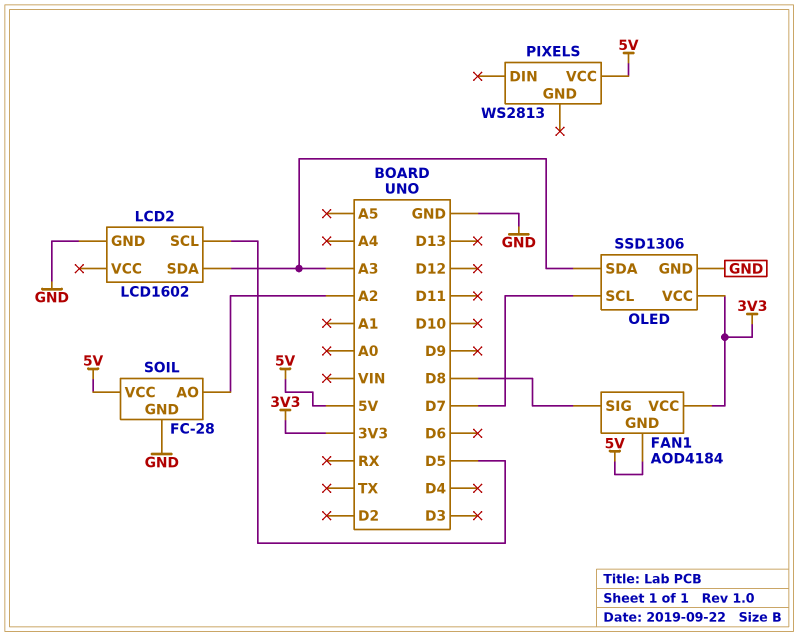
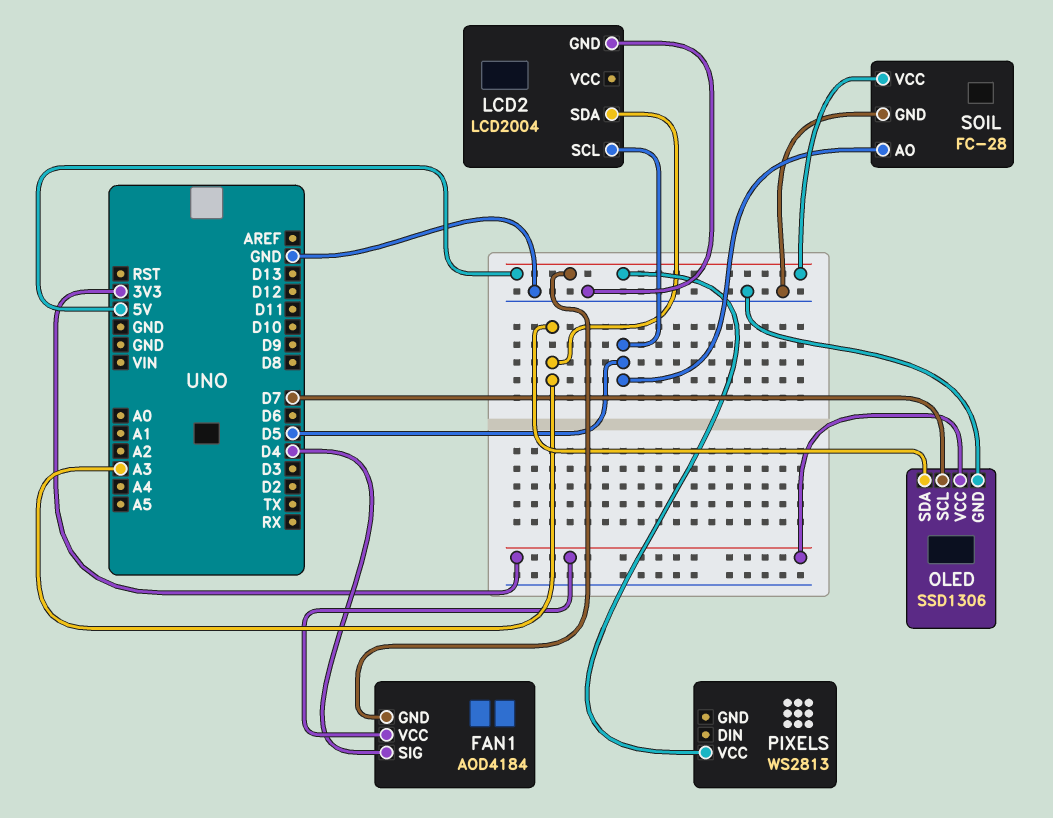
FAN1 pin SIG: D8 -> D4
LCD2: LCD1602 -> LCD2004
SOIL pin AO: A2 -> D5

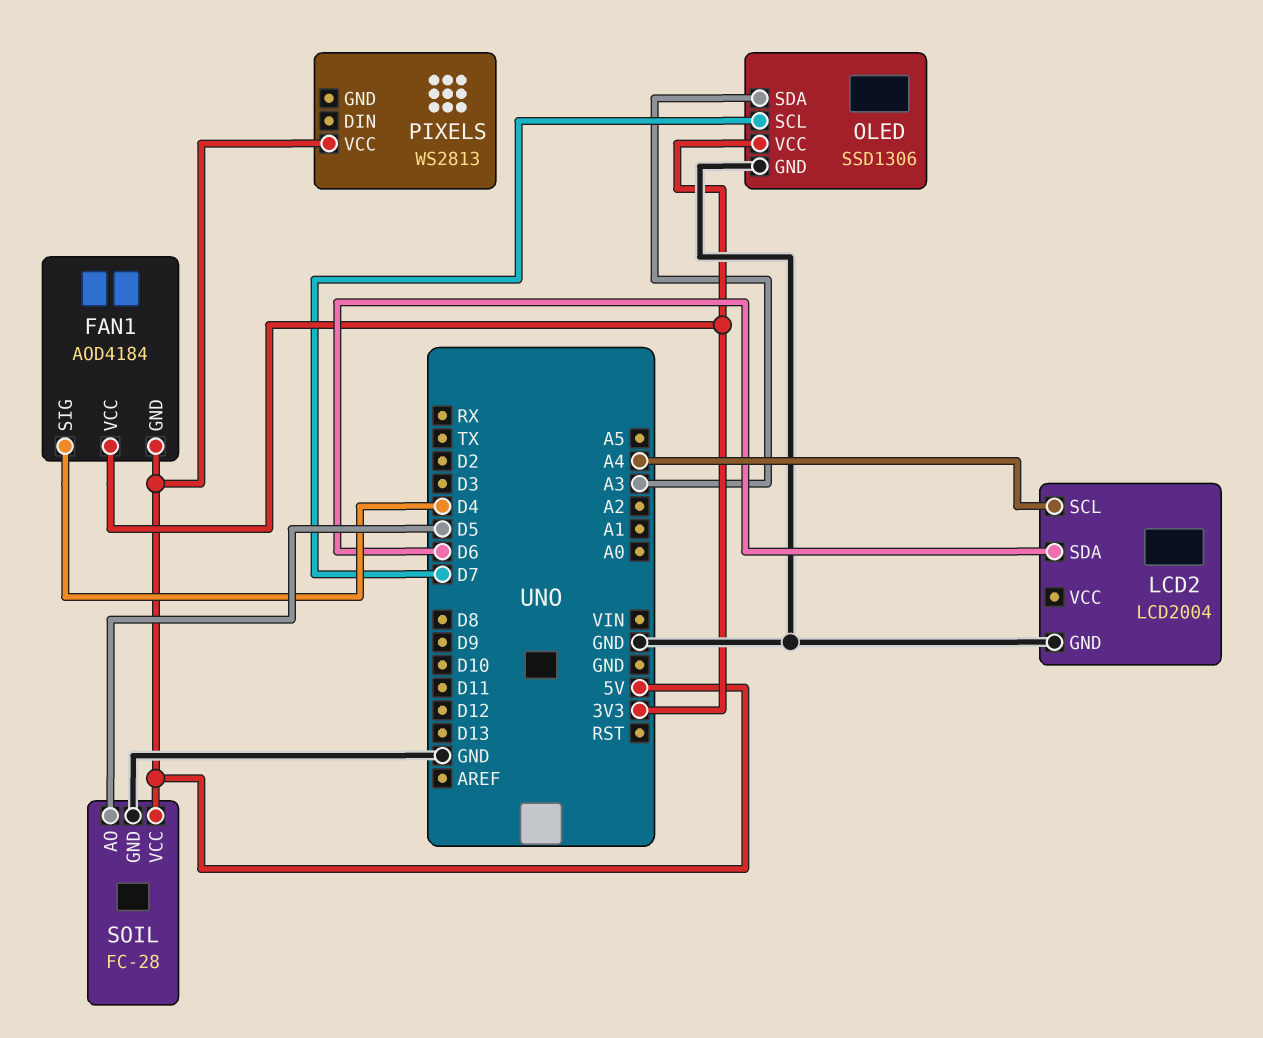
LCD2 pin SCL: D5 -> A4
LCD2 pin SDA: A3 -> D6

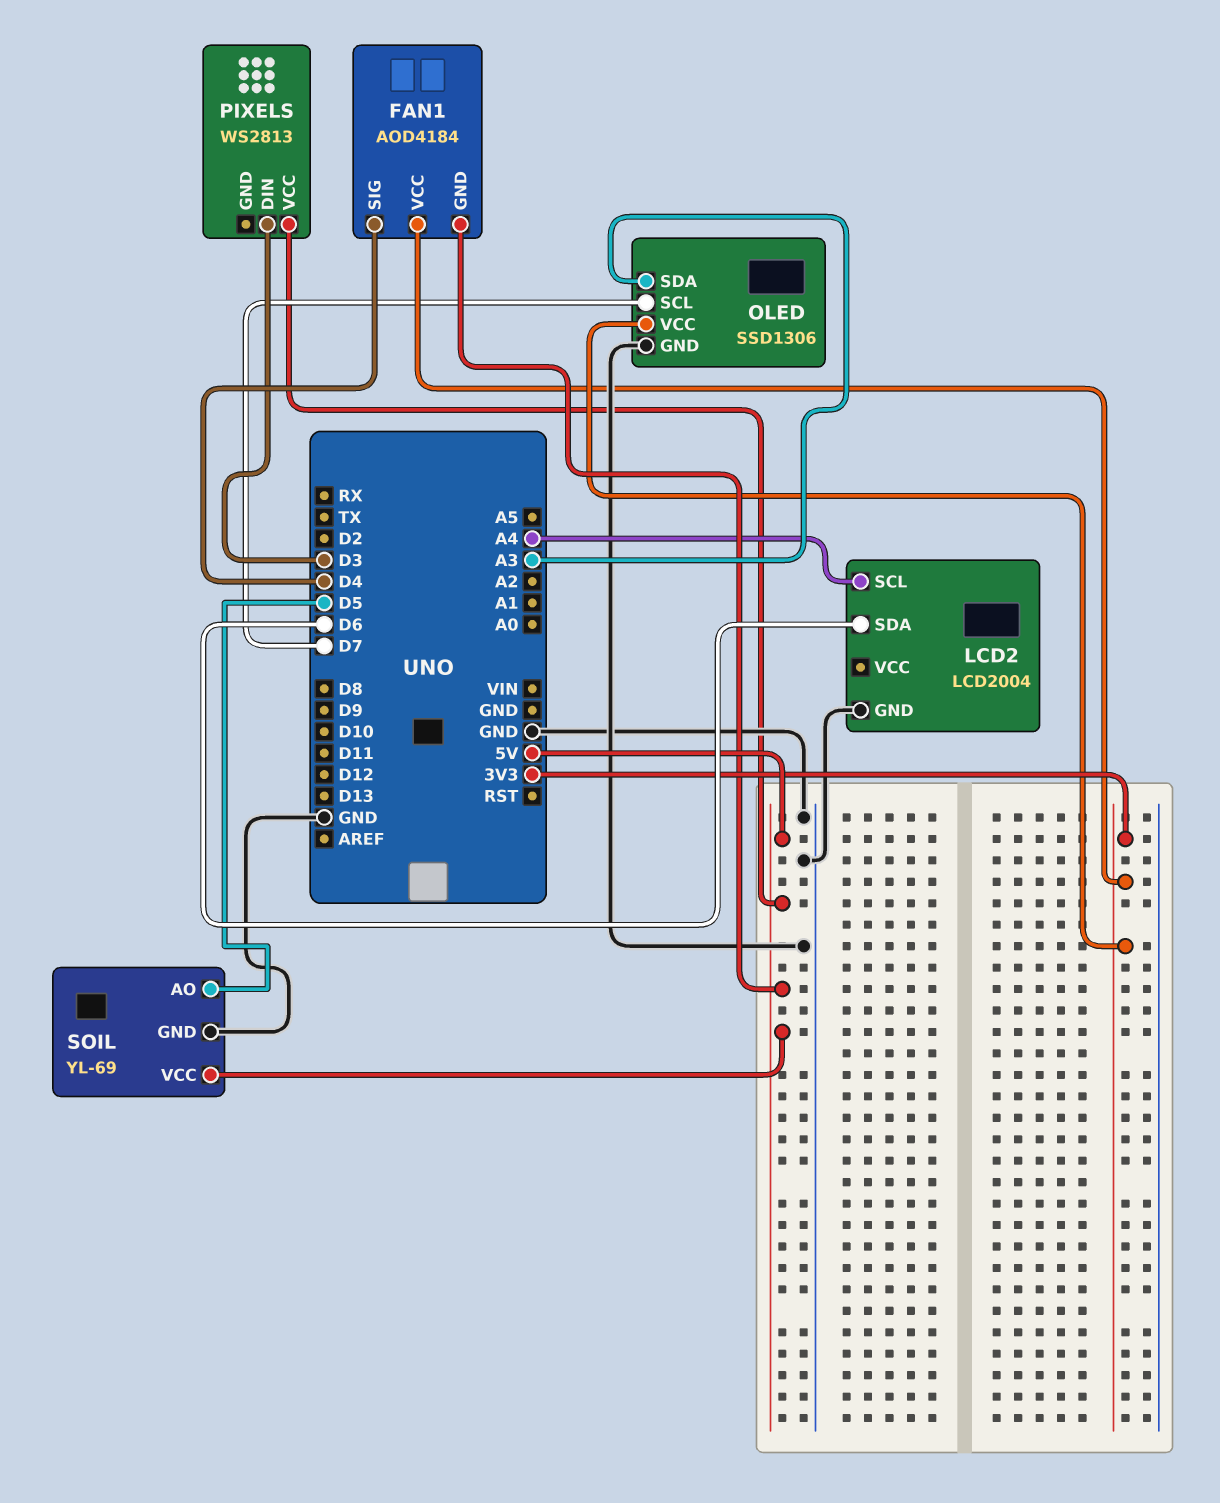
PIXELS pin DIN: none -> D3
SOIL: FC-28 -> YL-69

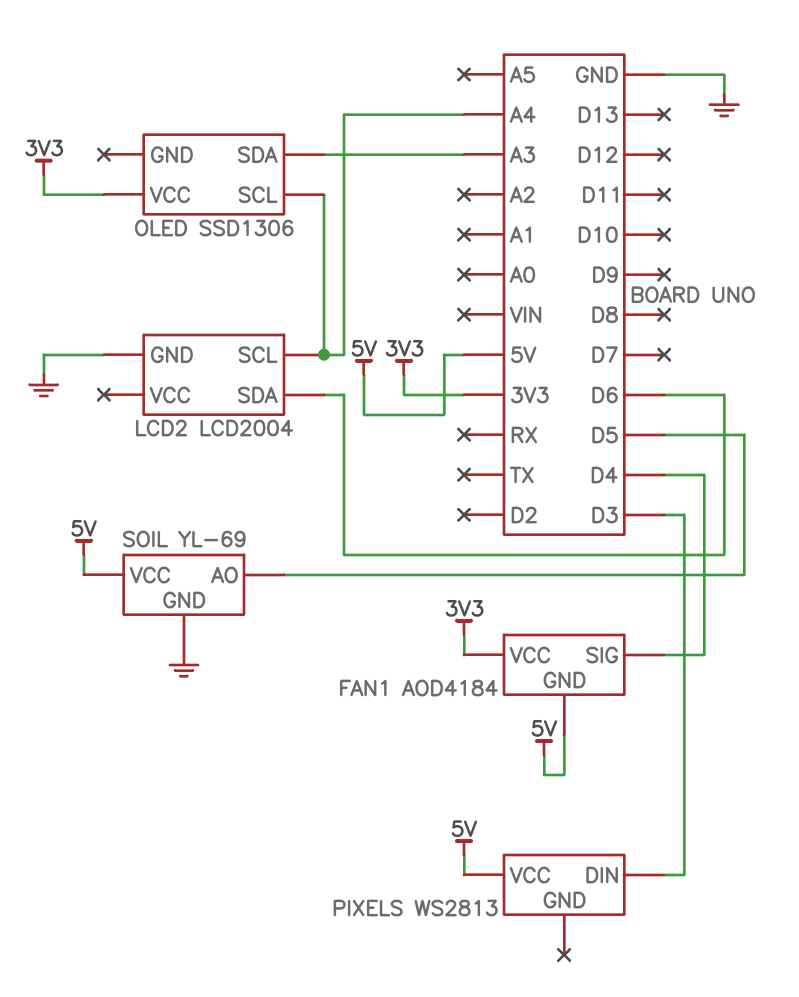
OLED pin GND: GND -> none
OLED pin SCL: D7 -> A4

